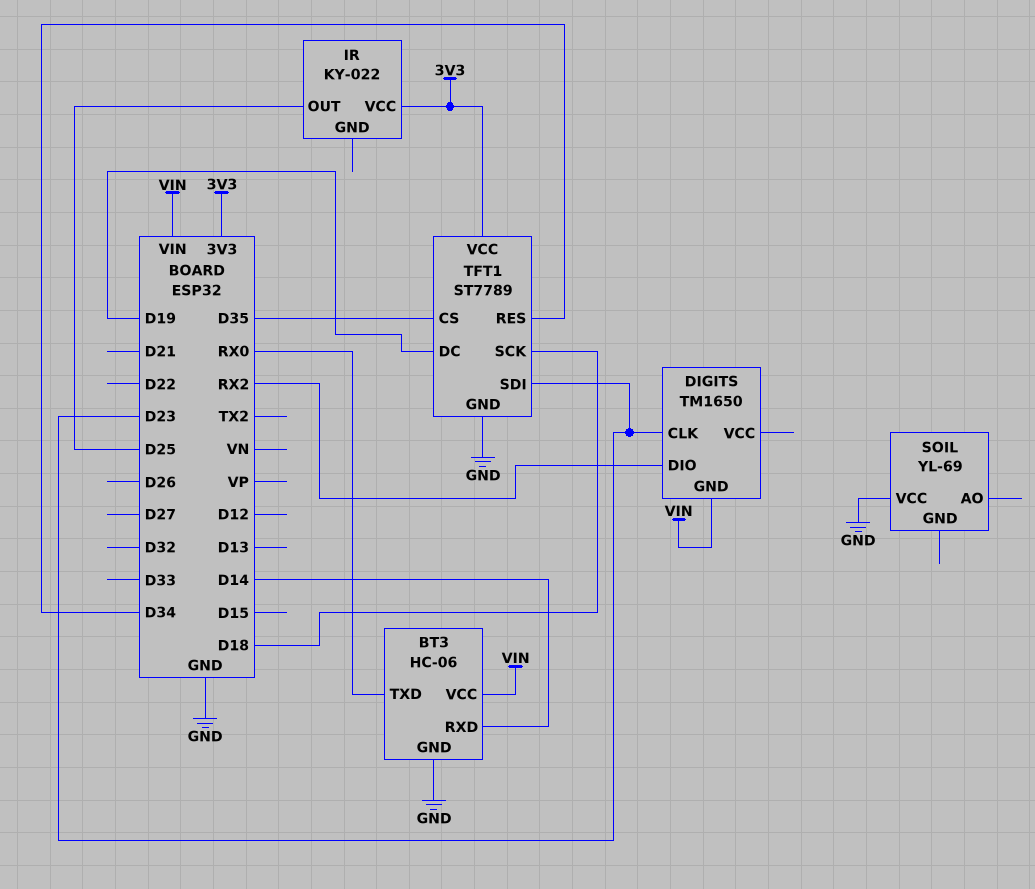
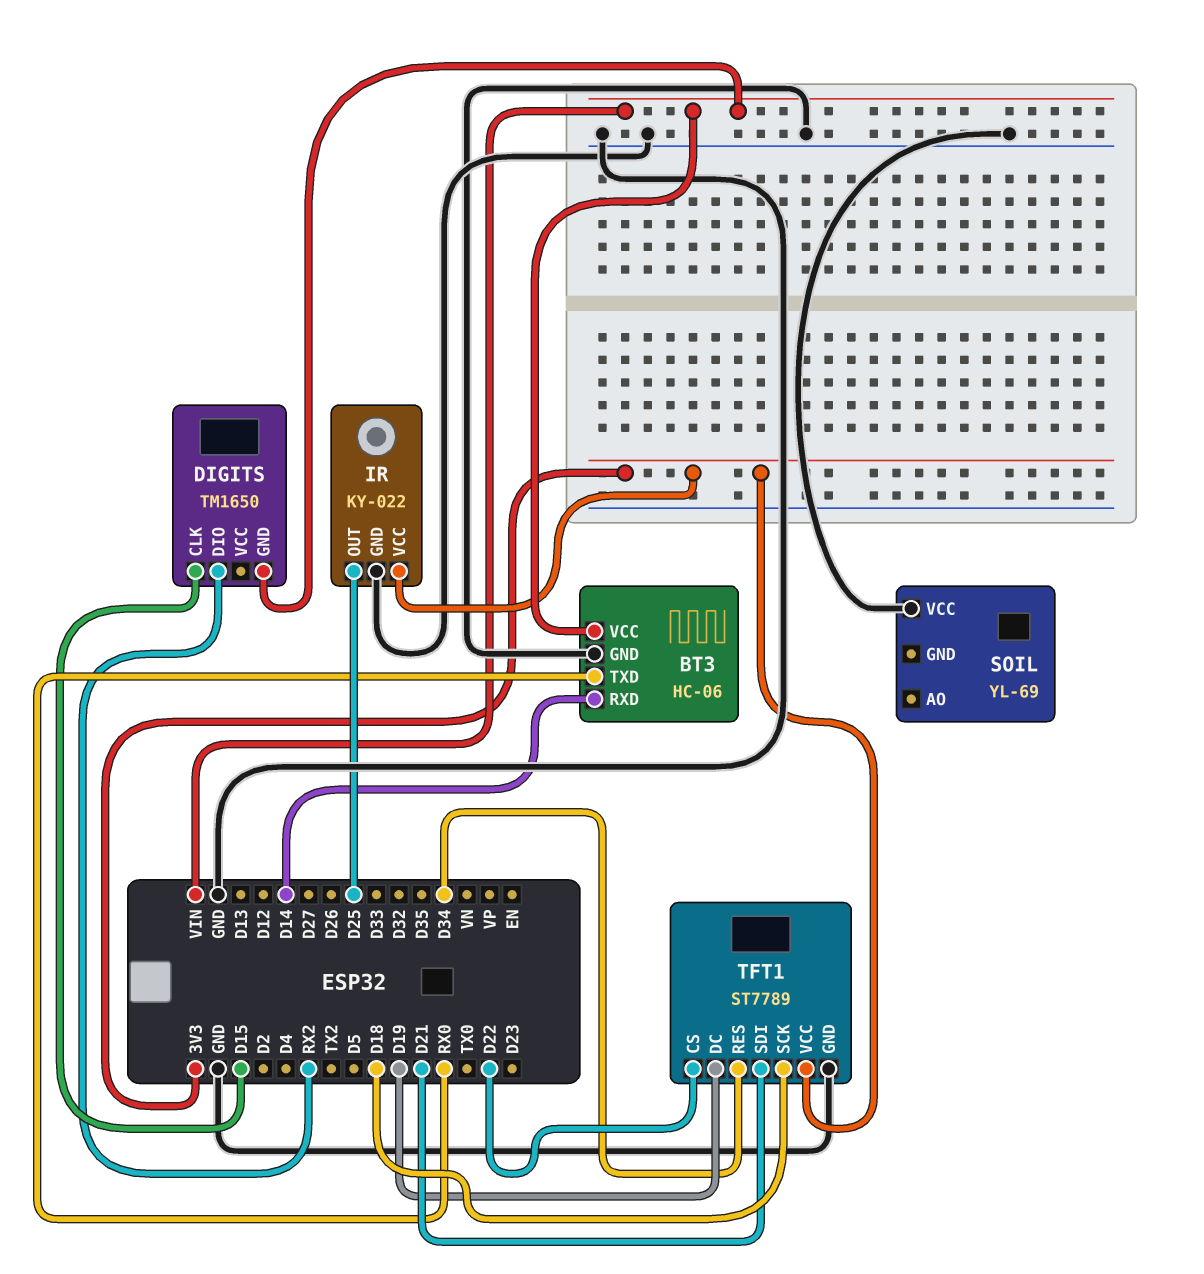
DIGITS pin CLK: D23 -> D15
IR pin GND: none -> GND
TFT1 pin CS: D35 -> D22
TFT1 pin SDI: D23 -> D21

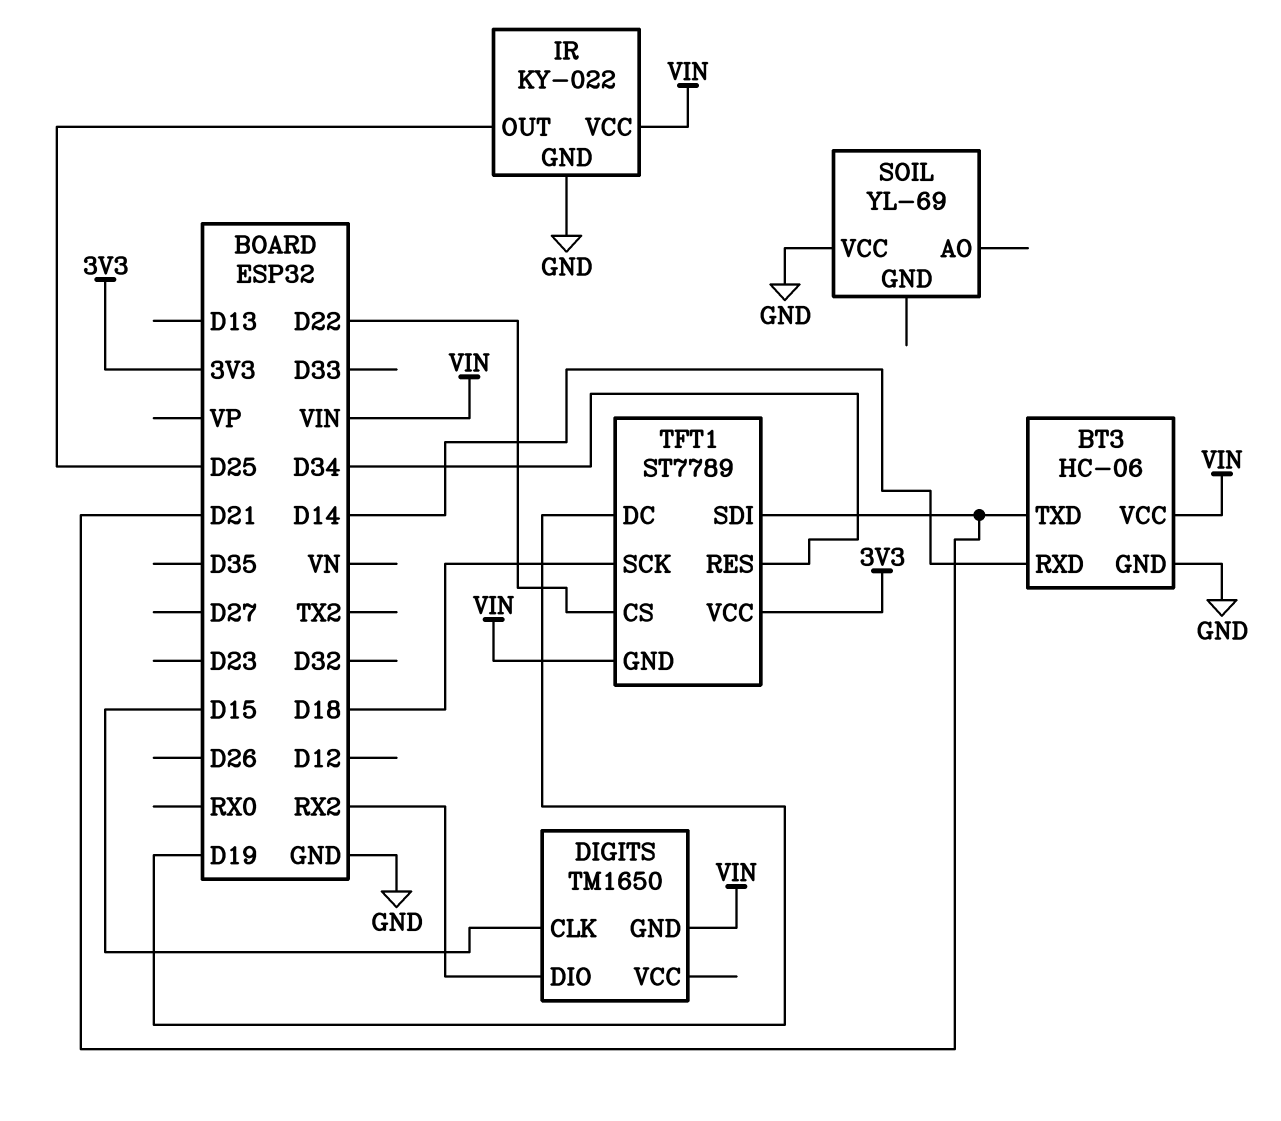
BT3 pin TXD: RX0 -> D21
IR pin VCC: 3V3 -> VIN
TFT1 pin GND: GND -> VIN

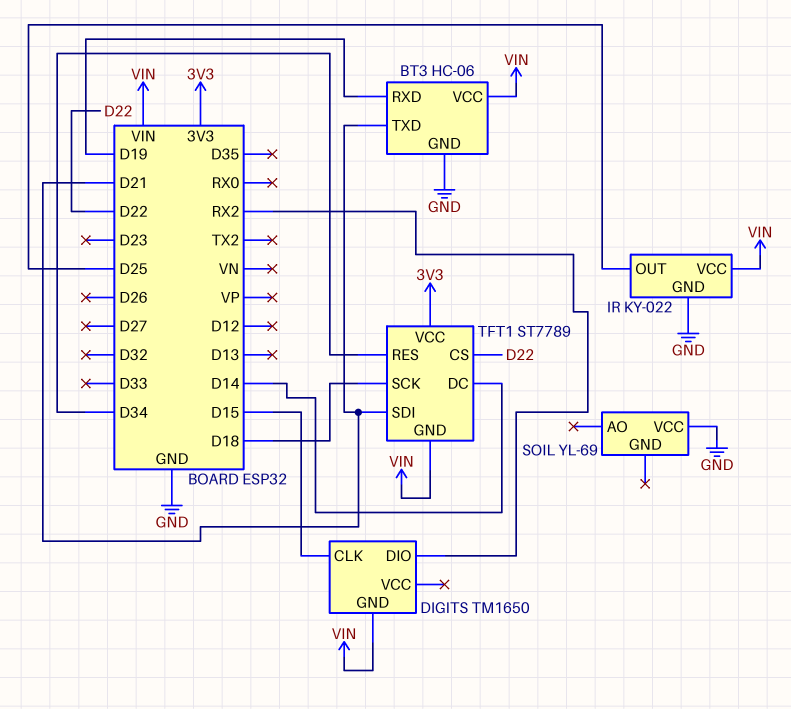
BT3 pin RXD: D14 -> D19
TFT1 pin DC: D19 -> D14

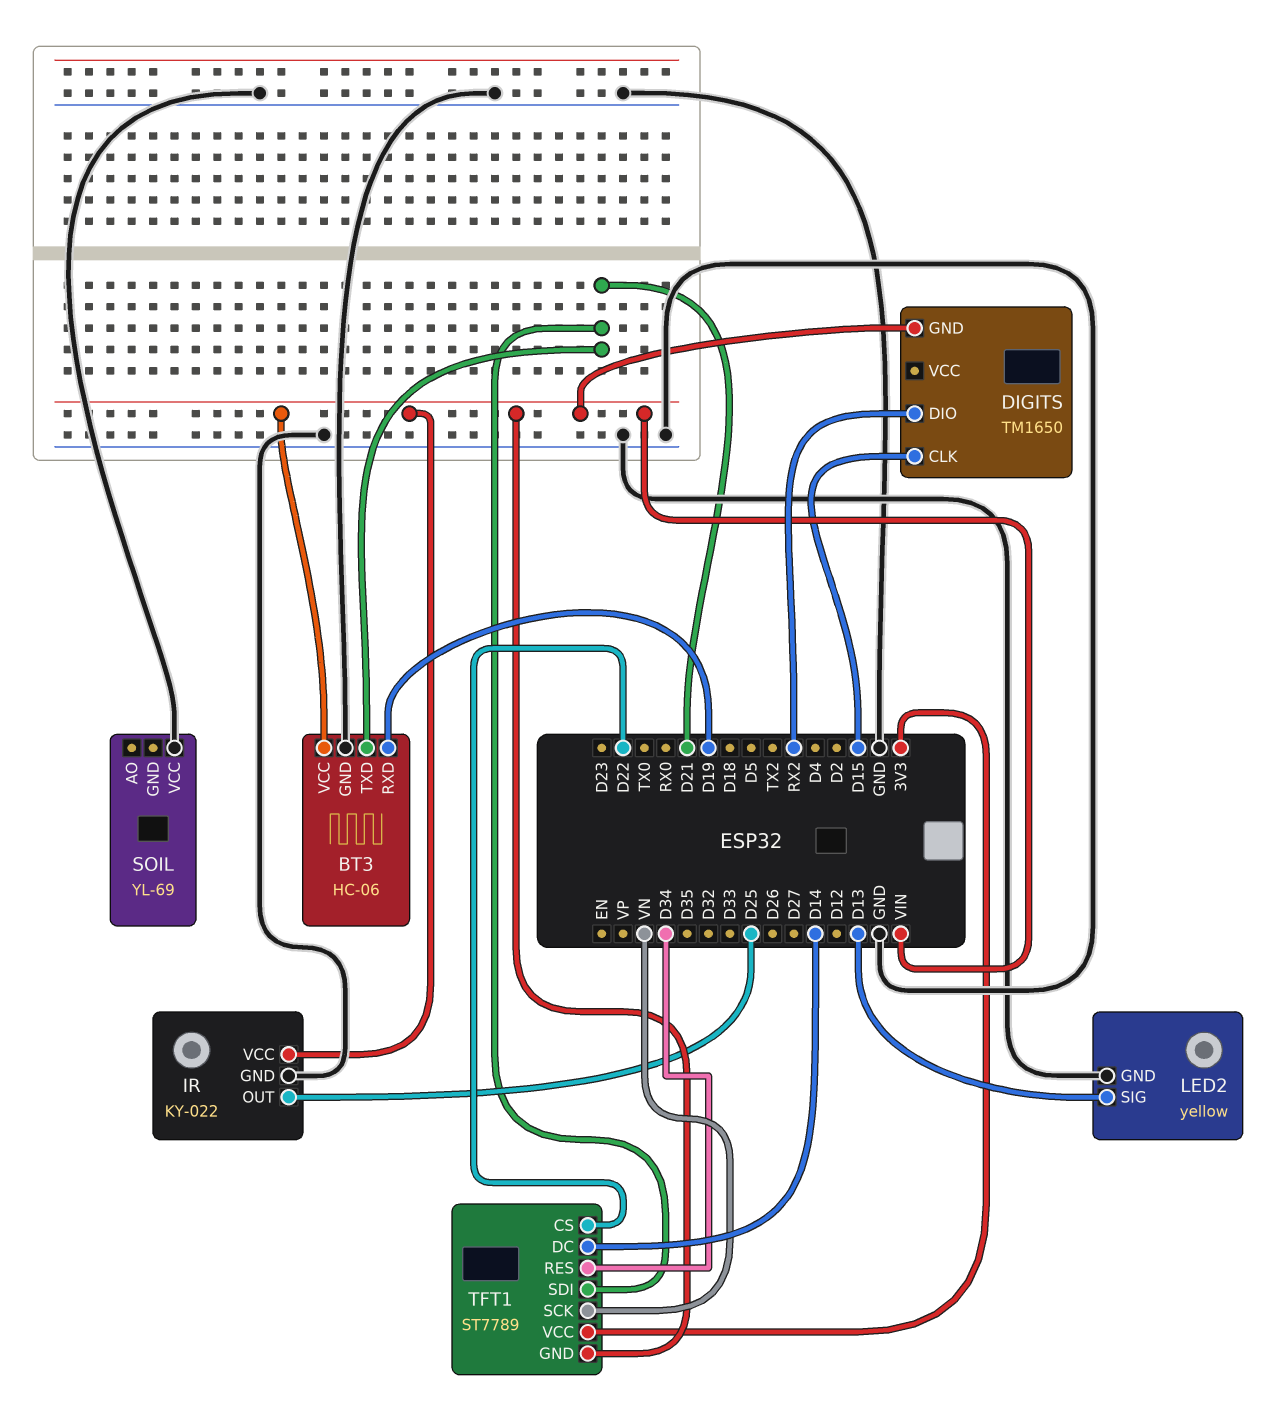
LED2: none -> yellow
LED2 pin GND: none -> GND
LED2 pin SIG: none -> D13
TFT1 pin SCK: D18 -> VN

